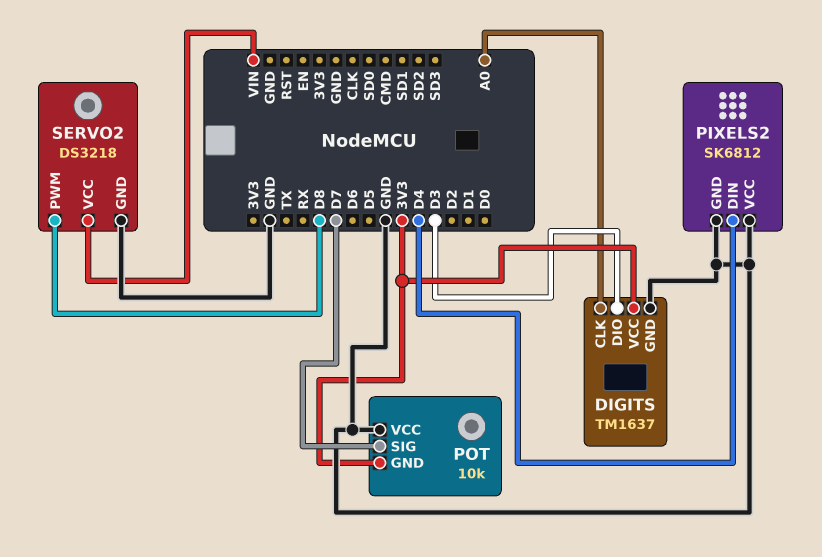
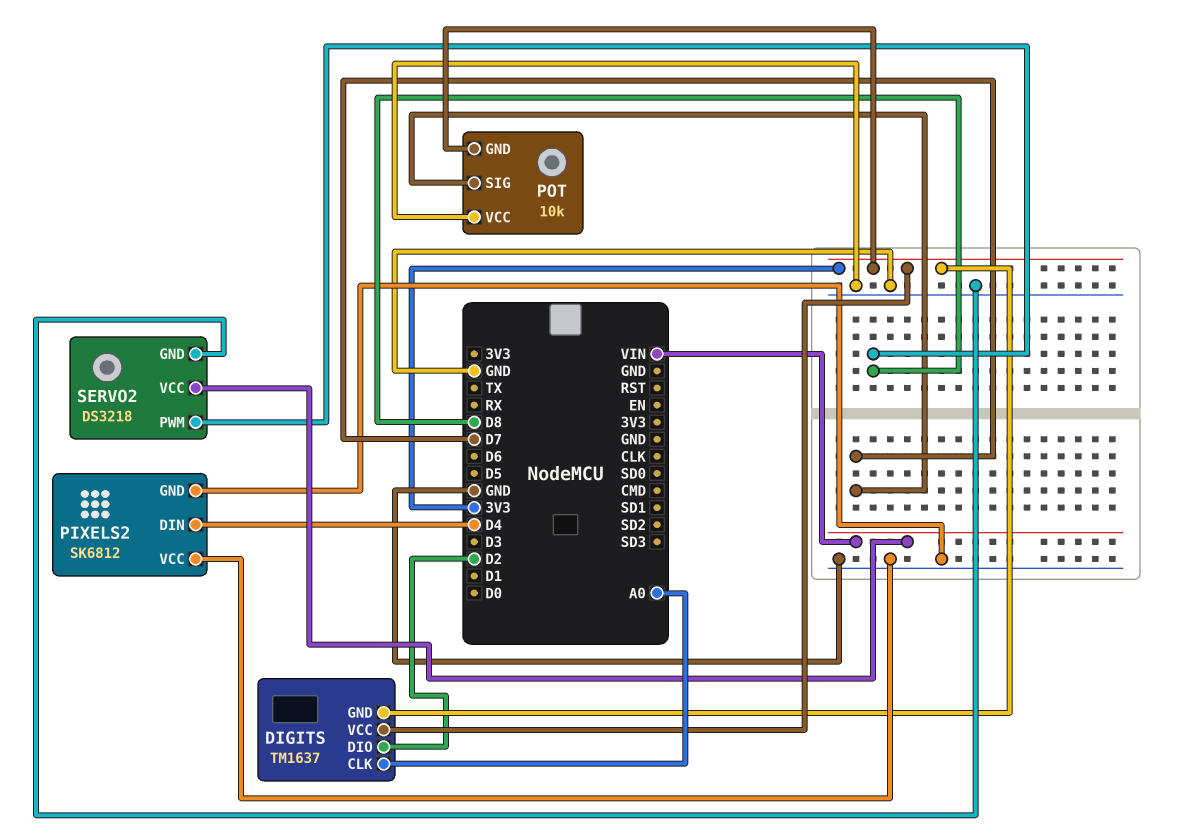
DIGITS pin DIO: D3 -> D2
DIGITS pin GND: GND -> 3V3

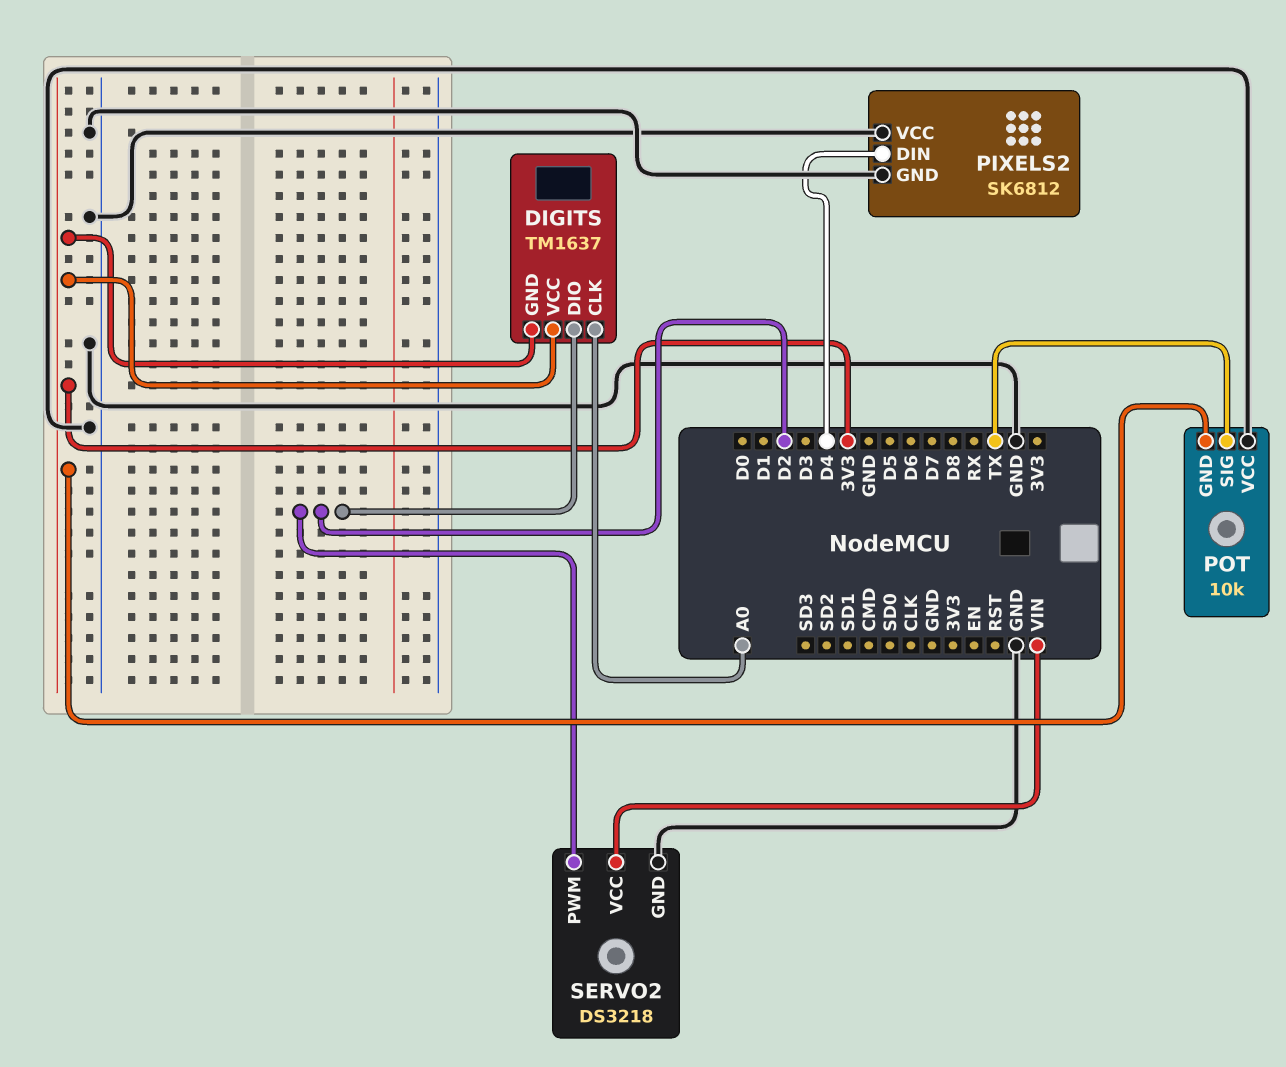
POT pin SIG: D7 -> TX
SERVO2 pin PWM: D8 -> D2

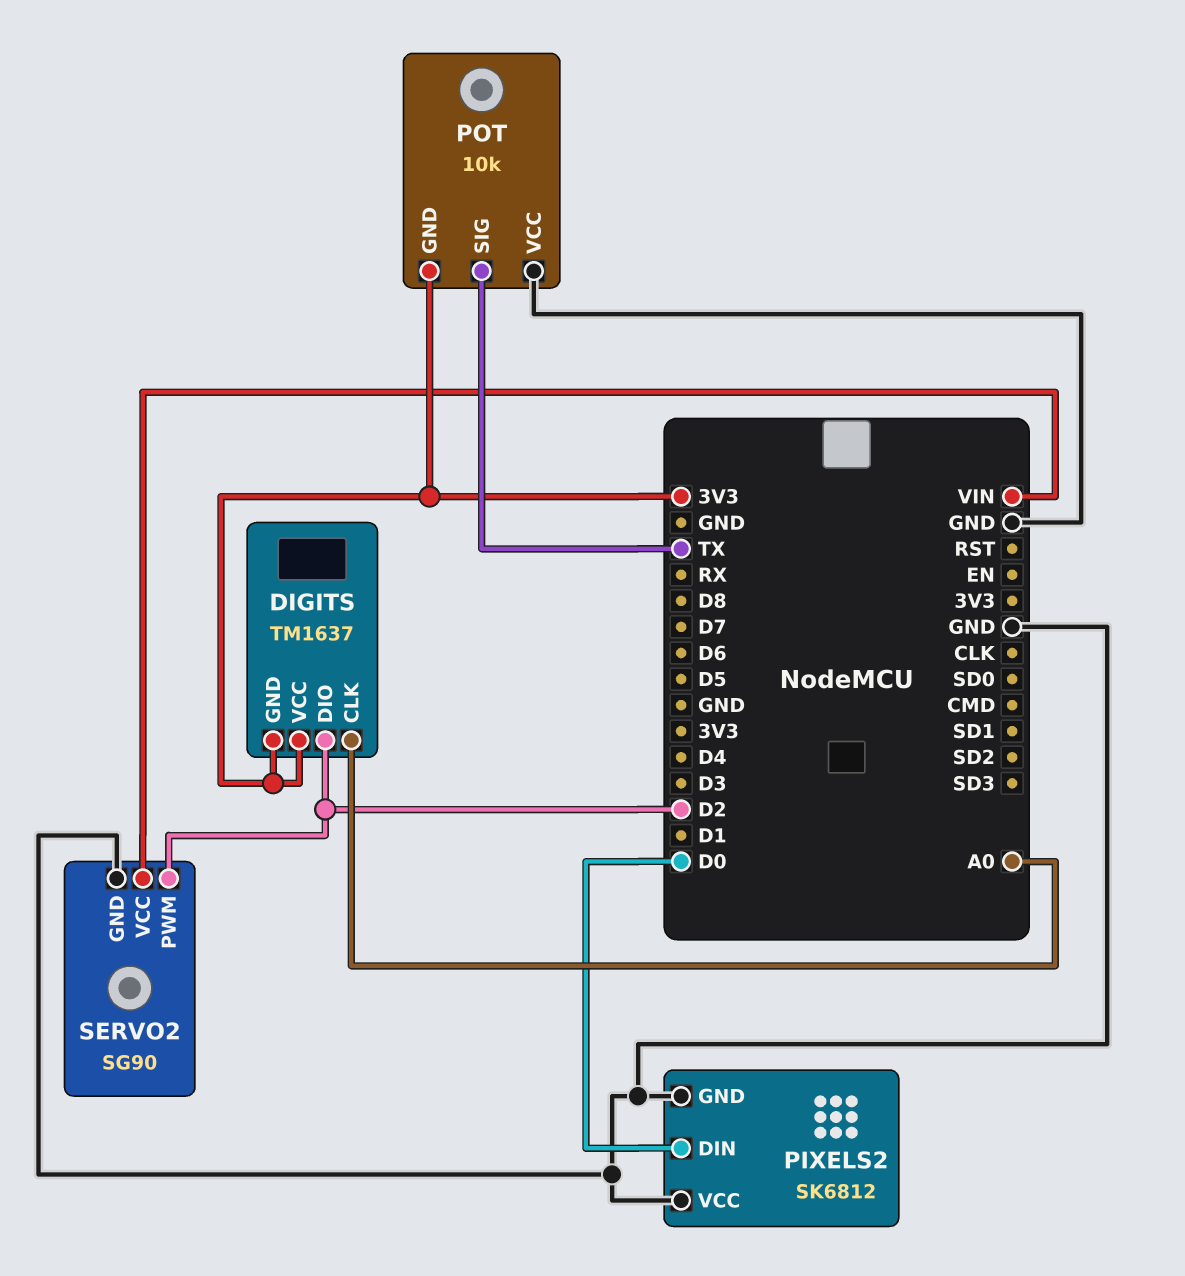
PIXELS2 pin DIN: D4 -> D0
SERVO2: DS3218 -> SG90

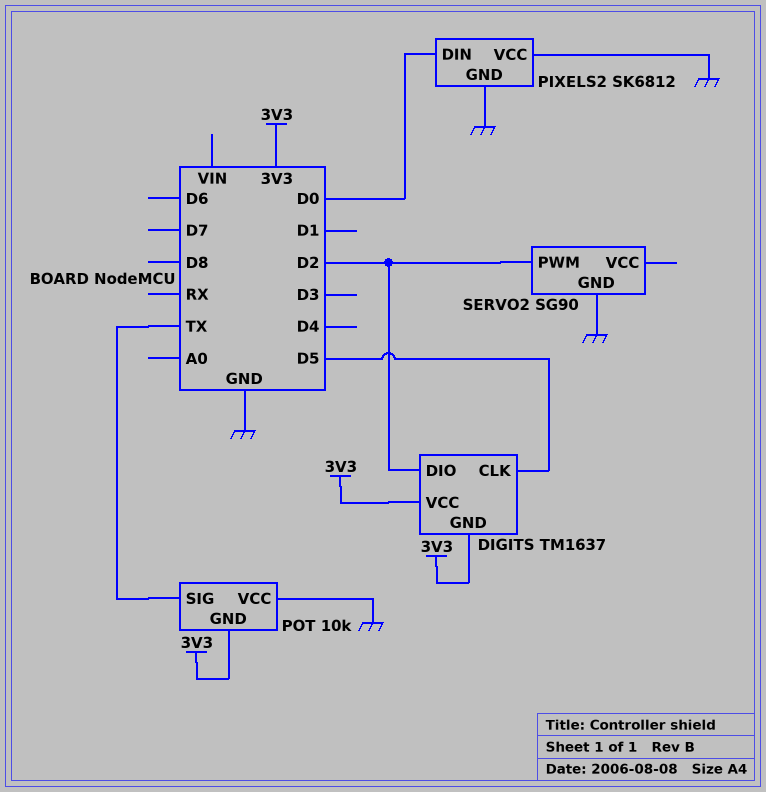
DIGITS pin CLK: A0 -> D5
SERVO2 pin VCC: VIN -> none

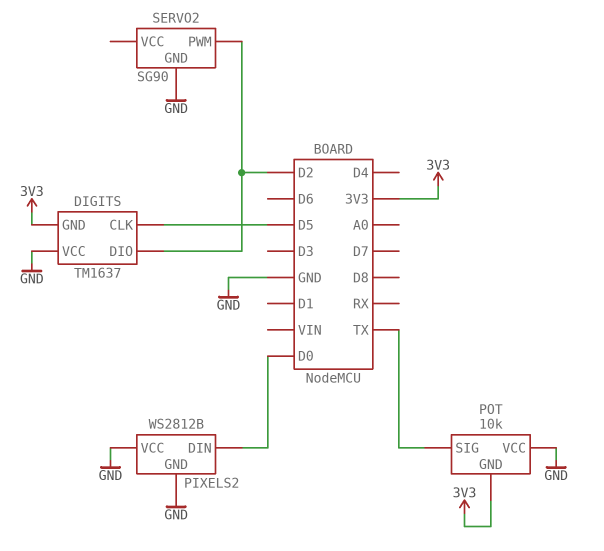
DIGITS pin VCC: 3V3 -> GND
PIXELS2: SK6812 -> WS2812B

